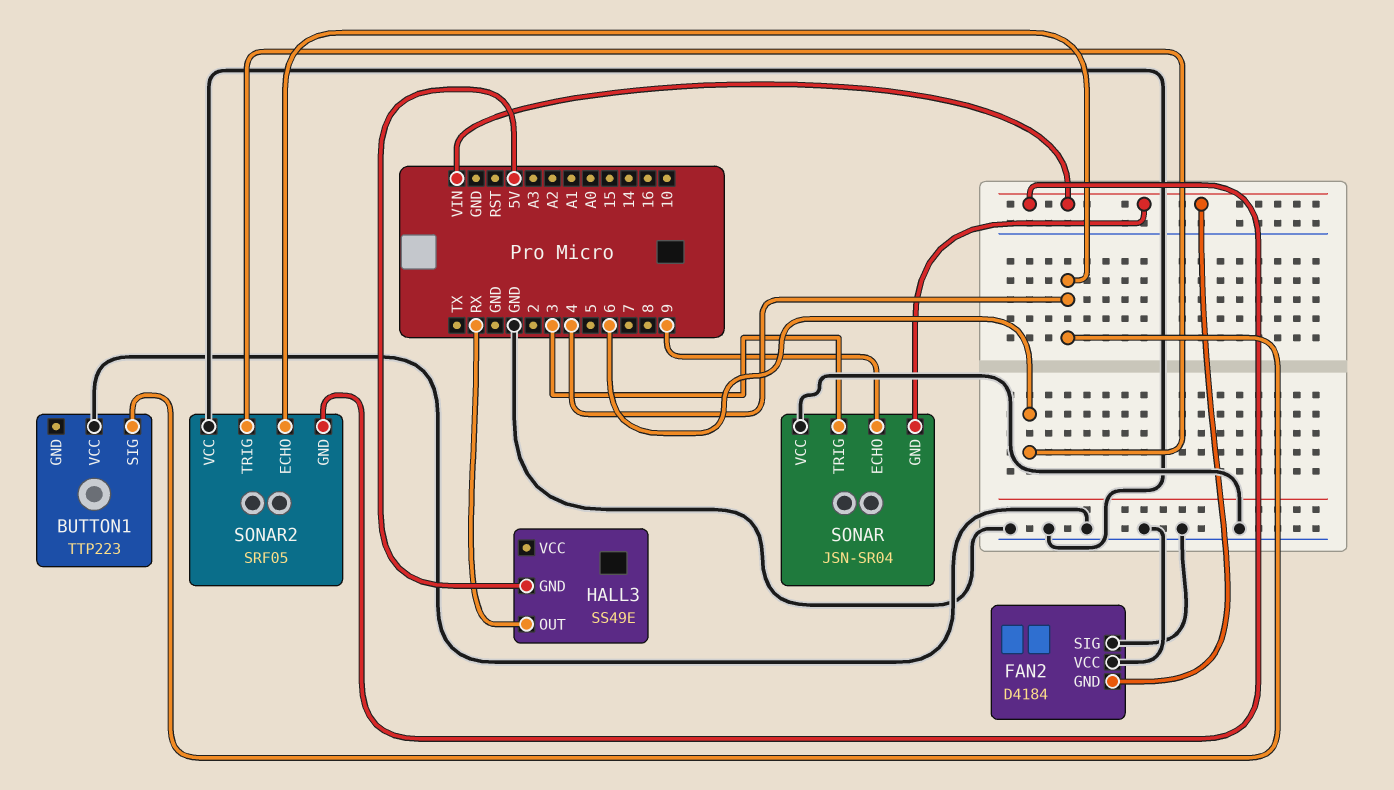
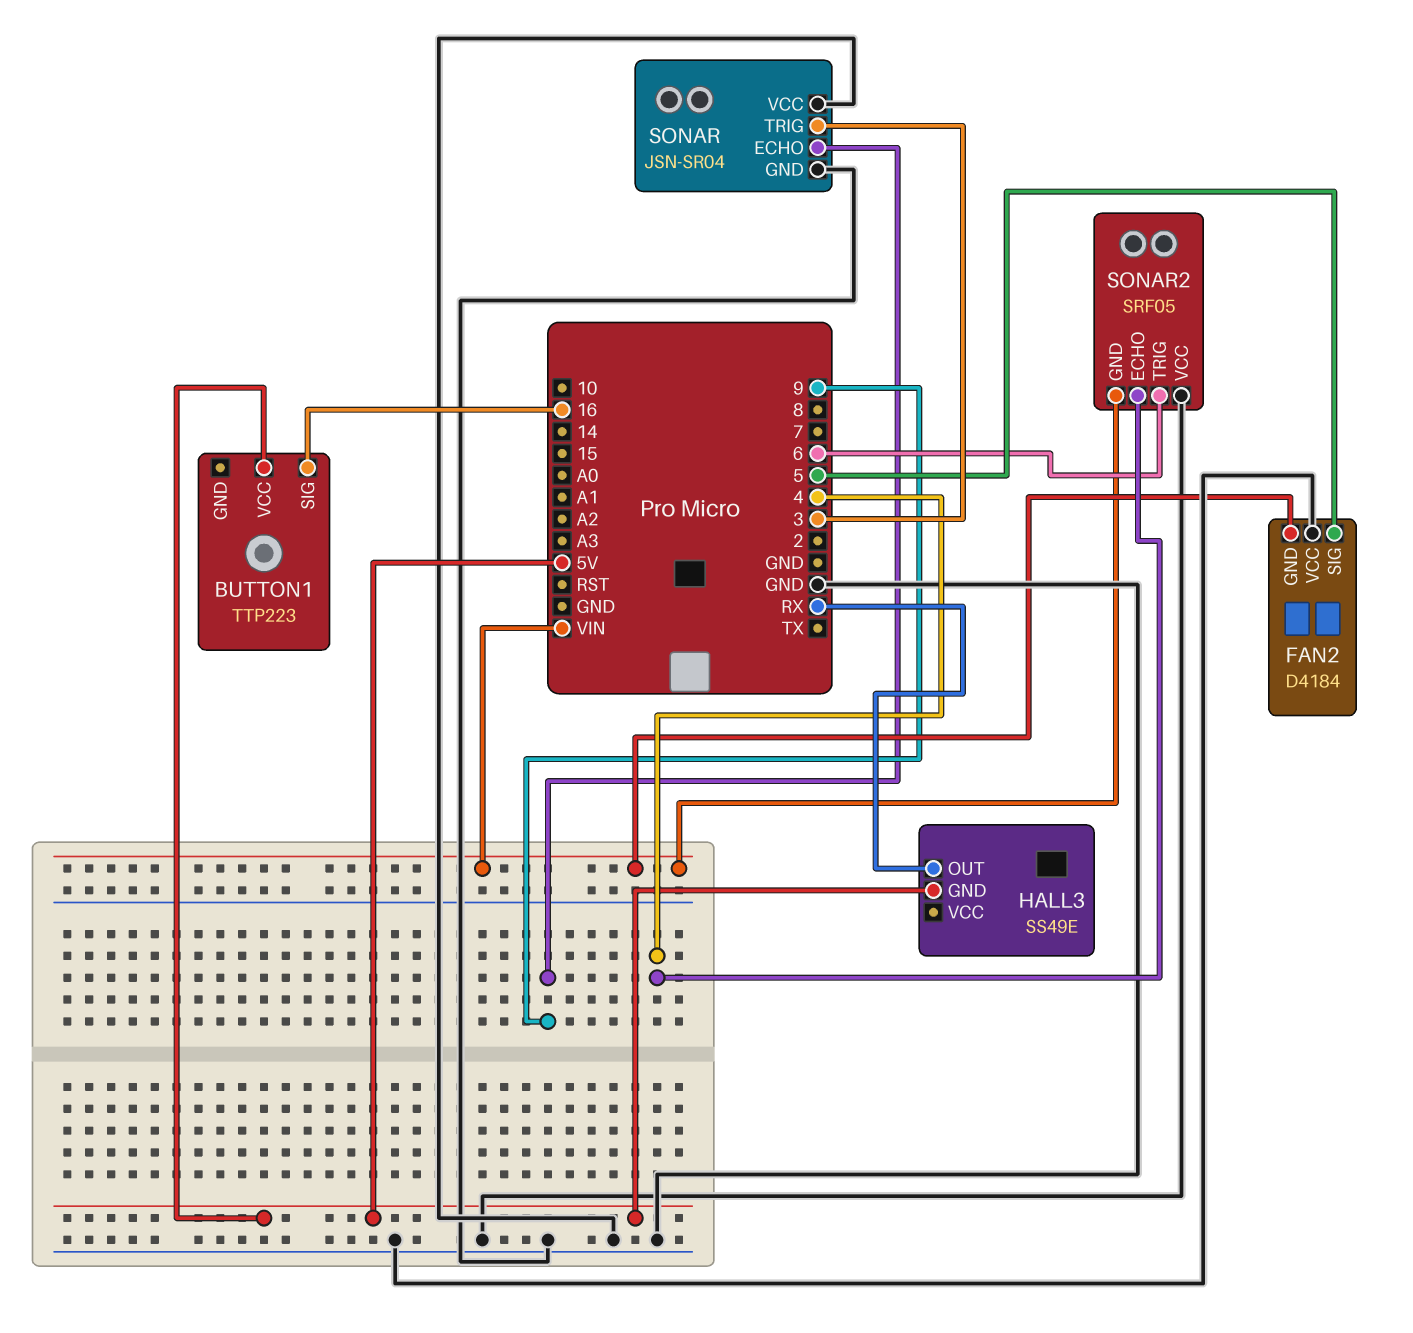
BUTTON1 pin SIG: 4 -> 16
BUTTON1 pin VCC: GND -> 5V
FAN2 pin SIG: GND -> 5
SONAR pin GND: VIN -> GND

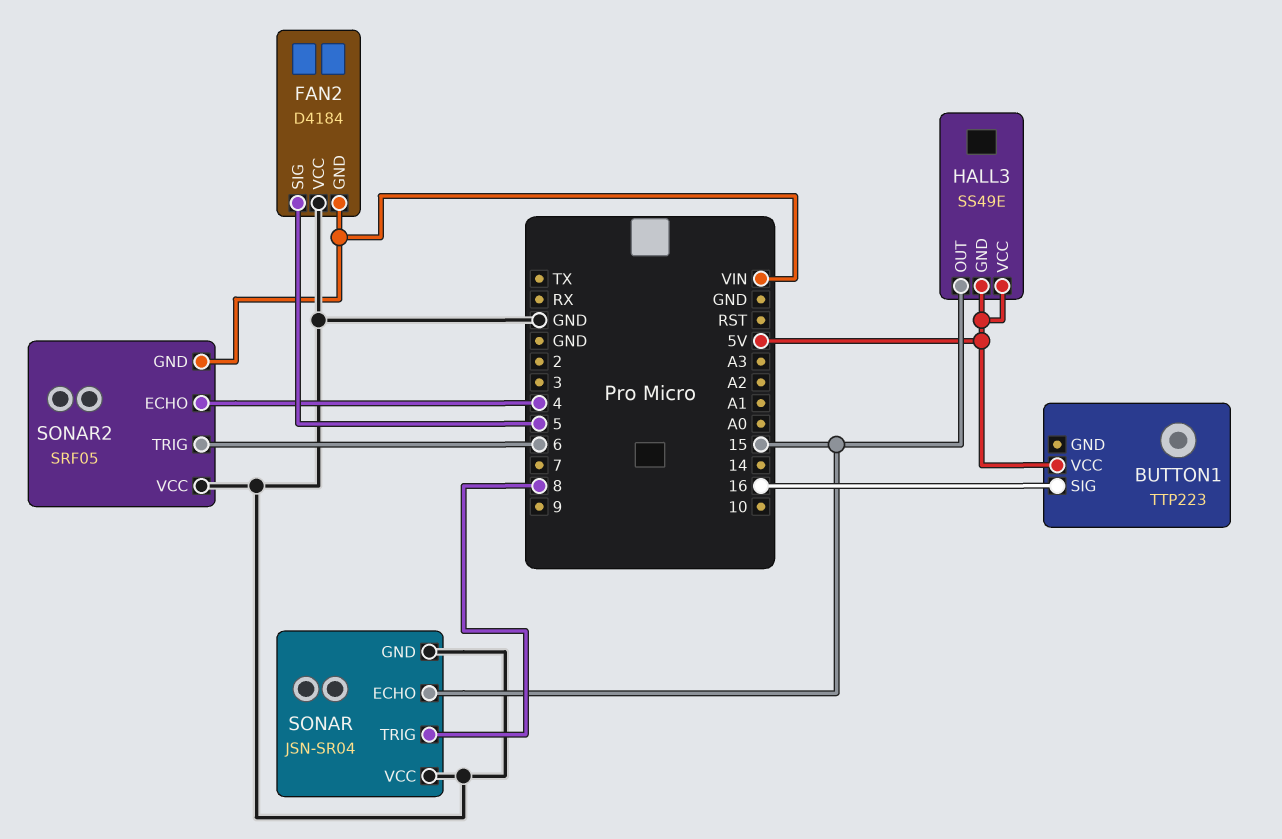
HALL3 pin OUT: RX -> 15
HALL3 pin VCC: none -> 5V
SONAR pin ECHO: 9 -> 15
SONAR pin TRIG: 3 -> 8

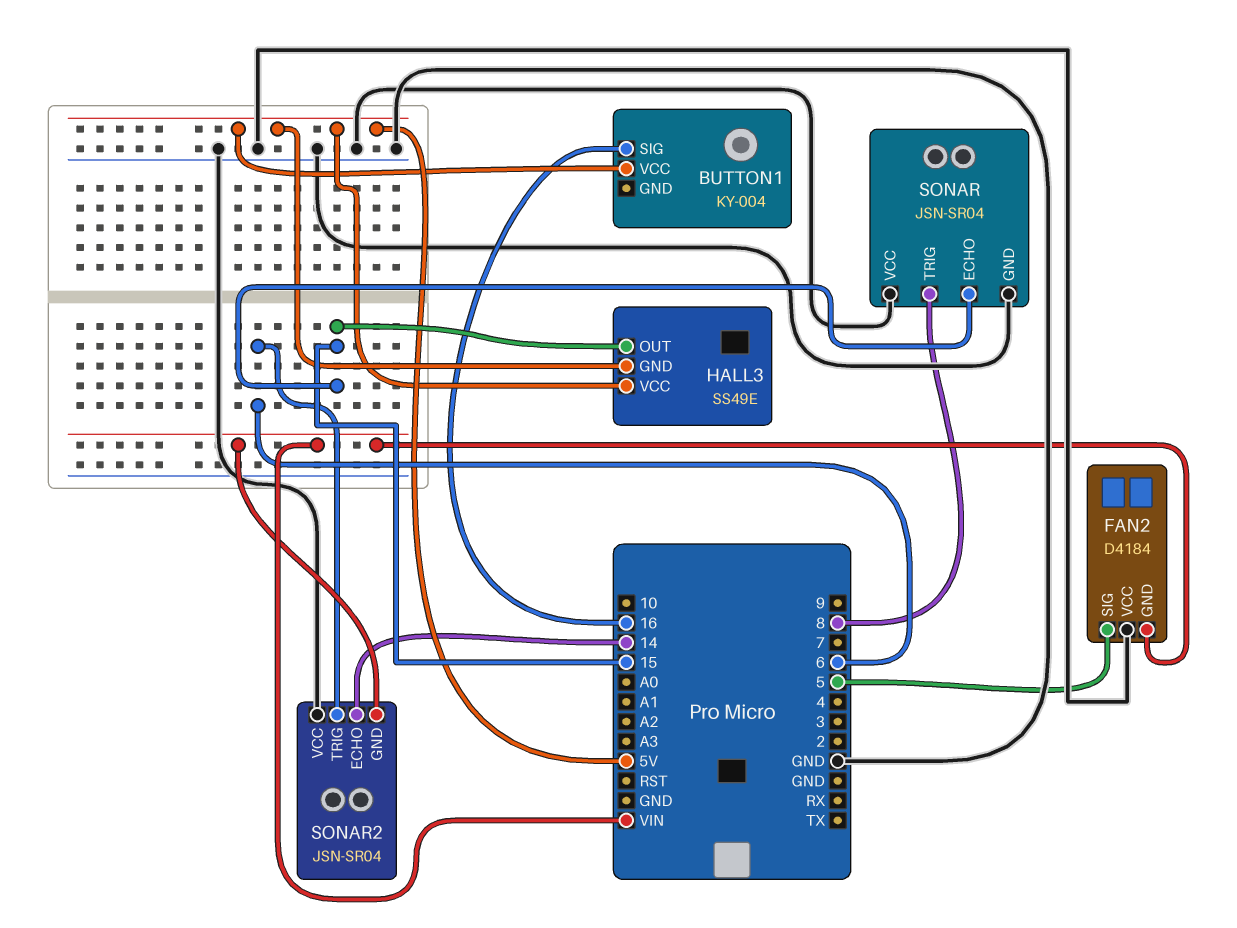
BUTTON1: TTP223 -> KY-004
SONAR2: SRF05 -> JSN-SR04
SONAR2 pin ECHO: 4 -> 14

